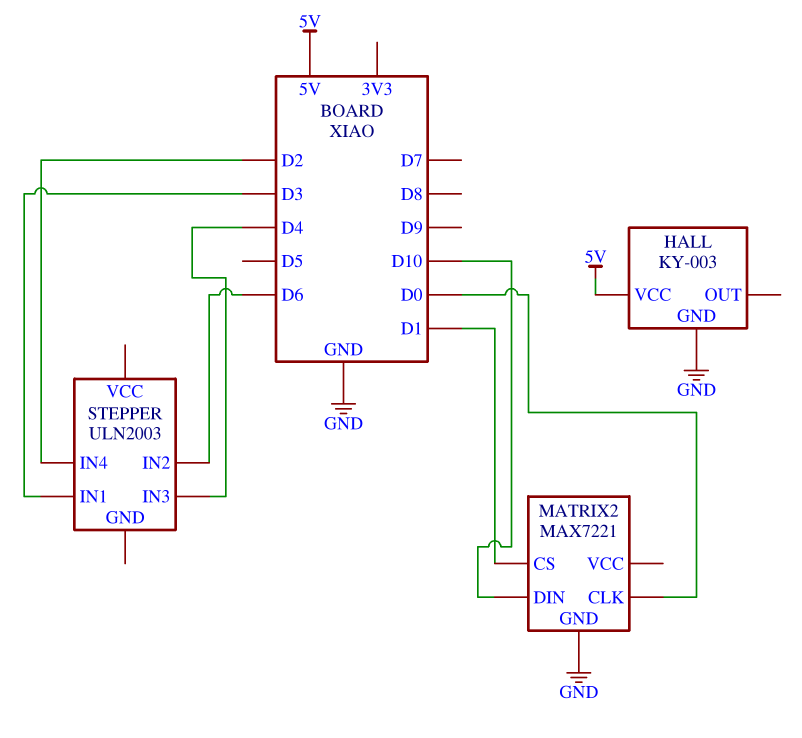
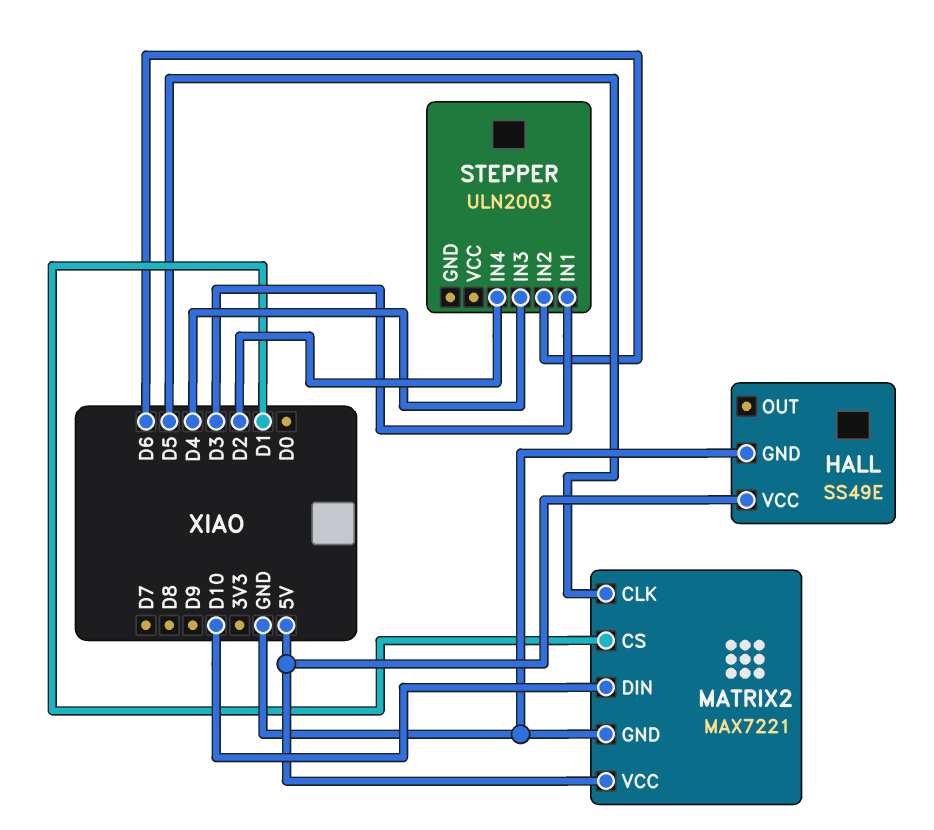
HALL: KY-003 -> SS49E
MATRIX2 pin CLK: D0 -> D5
MATRIX2 pin VCC: none -> 5V

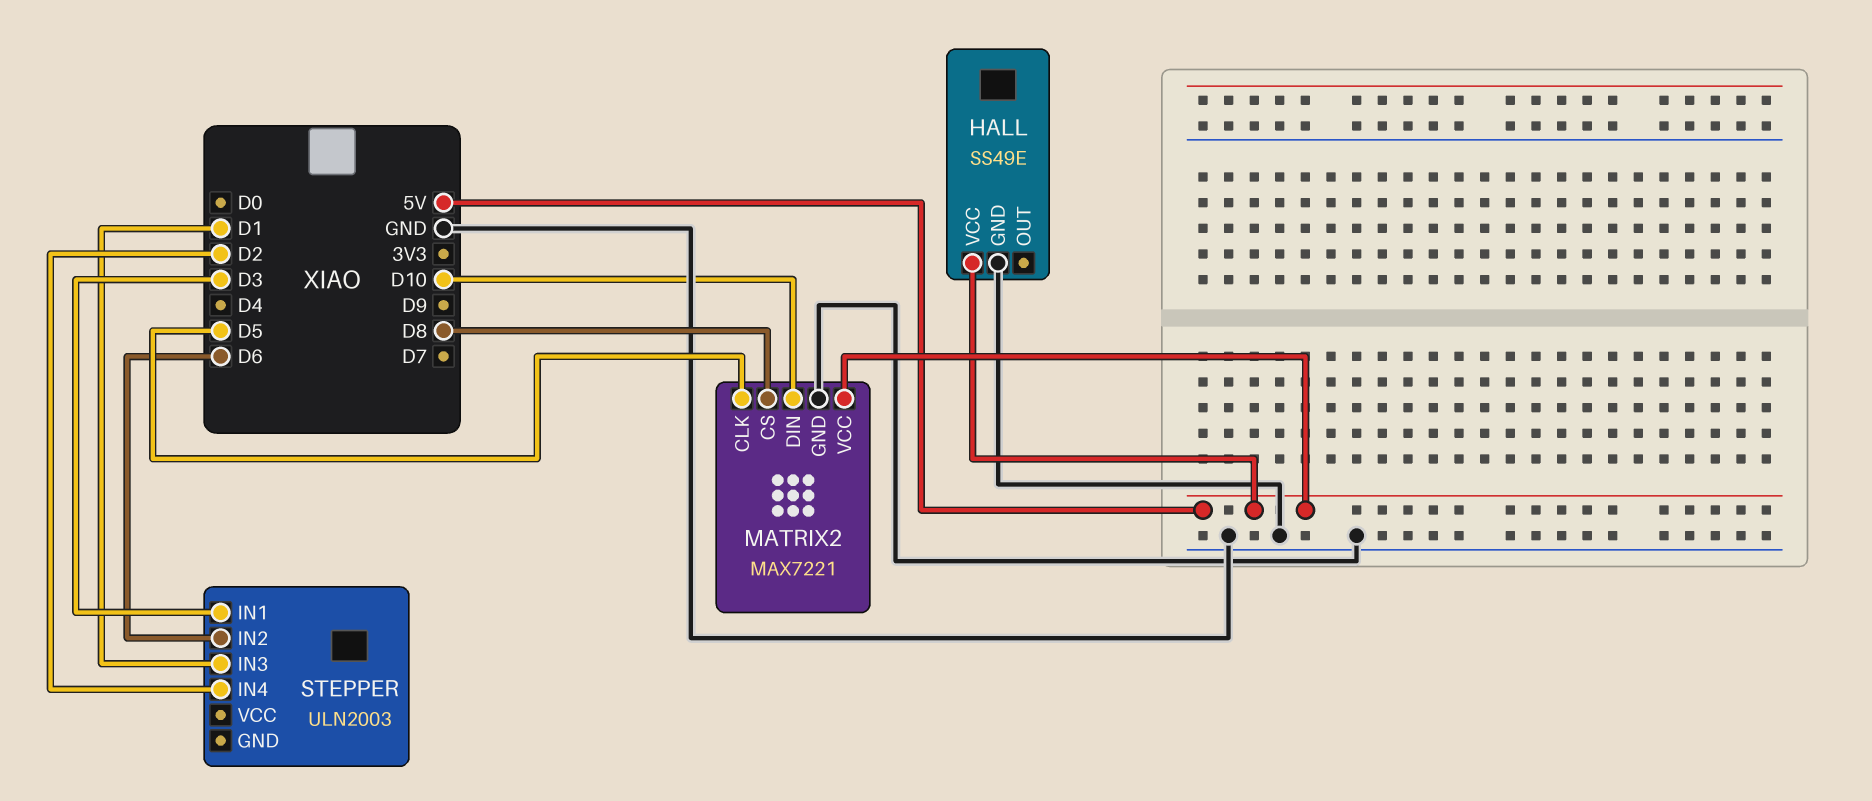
MATRIX2 pin CS: D1 -> D8
STEPPER pin IN3: D4 -> D1

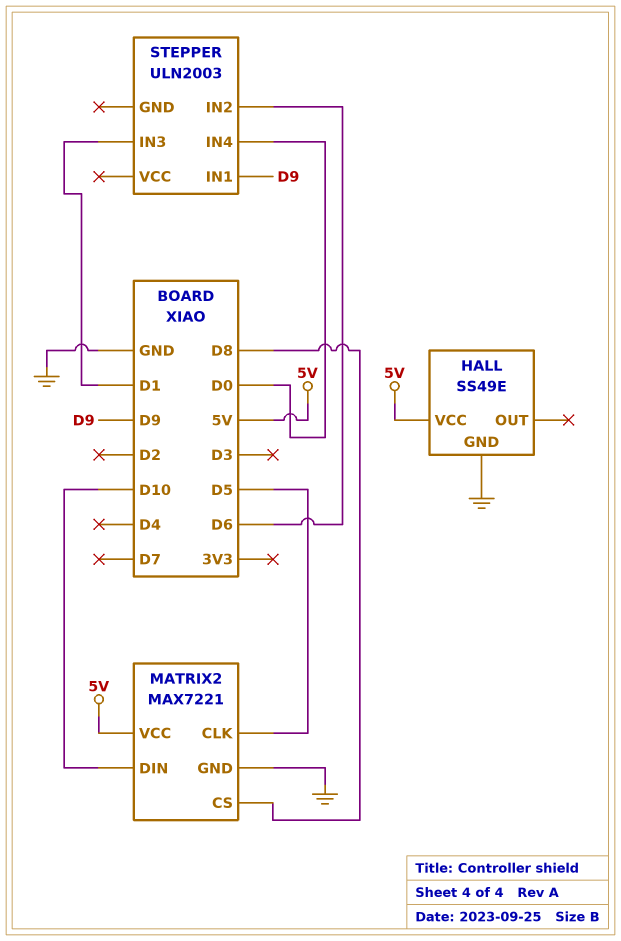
STEPPER pin IN1: D3 -> D9
STEPPER pin IN4: D2 -> D0

